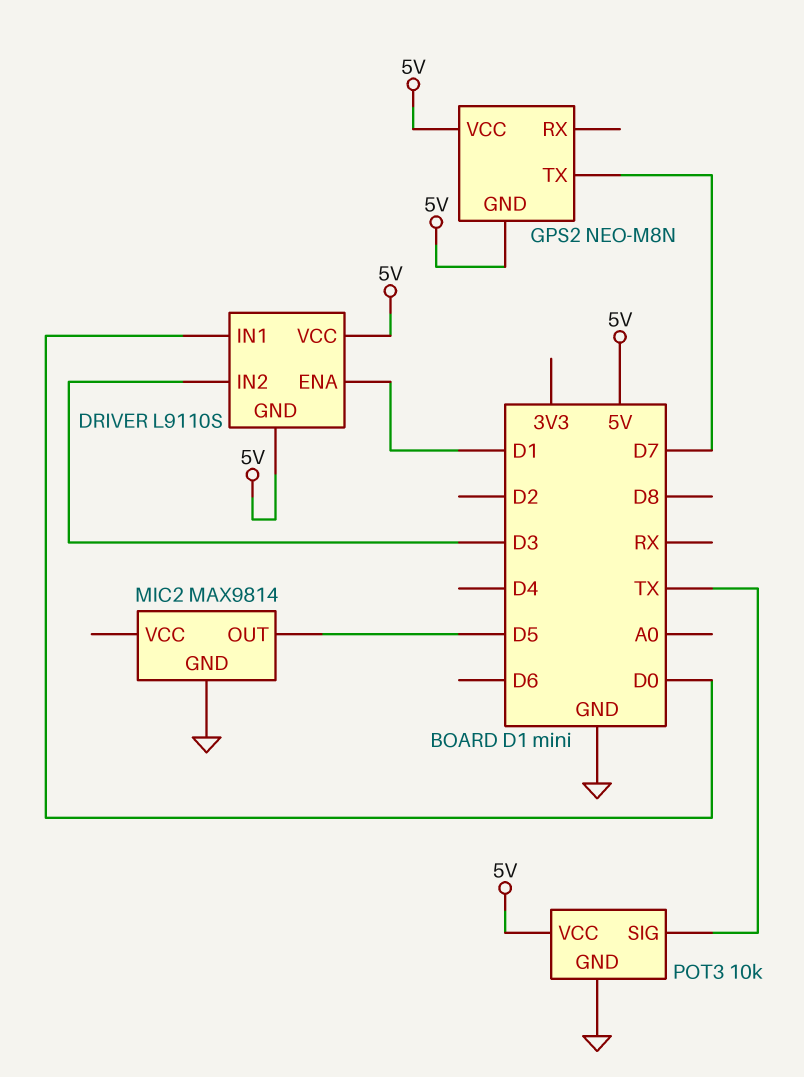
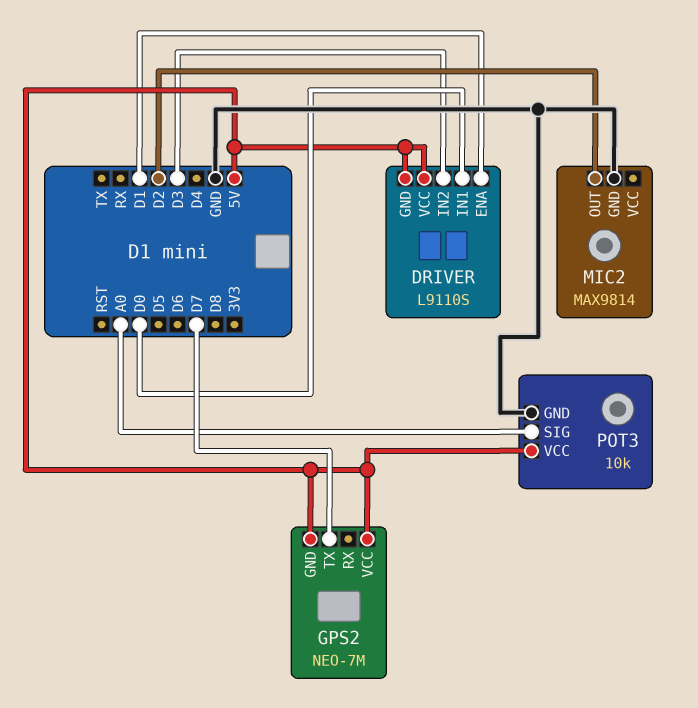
GPS2: NEO-M8N -> NEO-7M
MIC2 pin OUT: D5 -> D2
POT3 pin SIG: TX -> A0

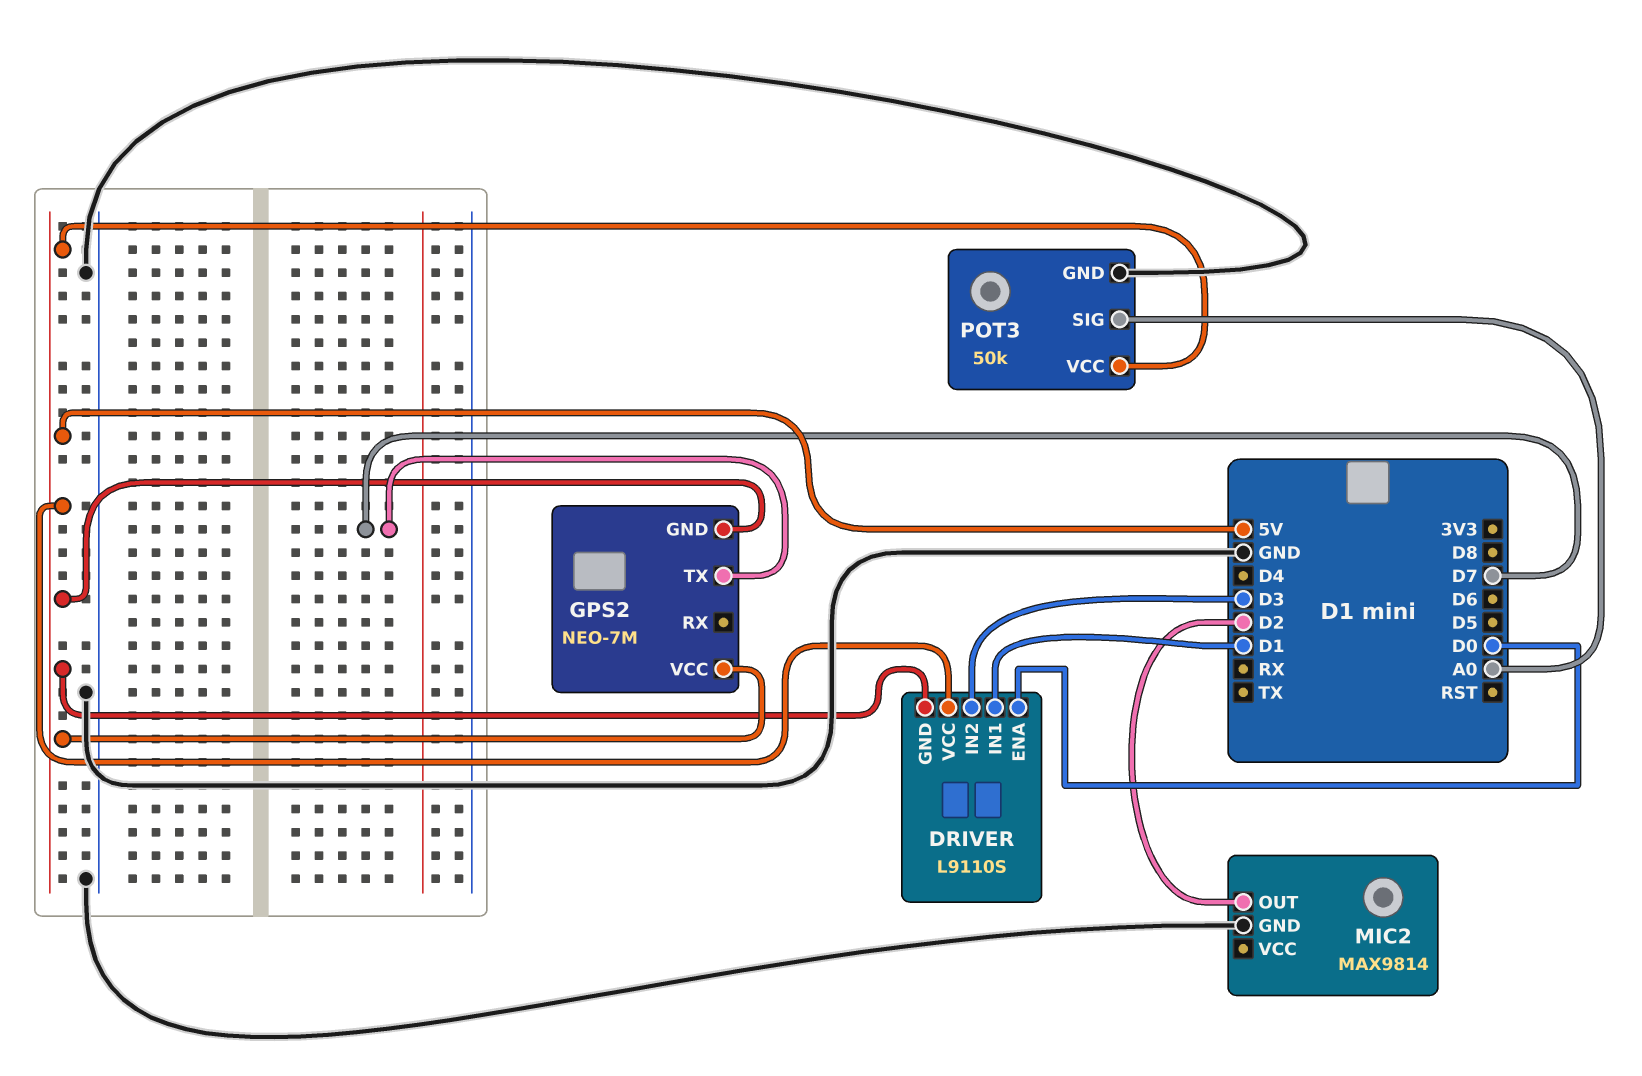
DRIVER pin ENA: D1 -> D0
DRIVER pin IN1: D0 -> D1
POT3: 10k -> 50k

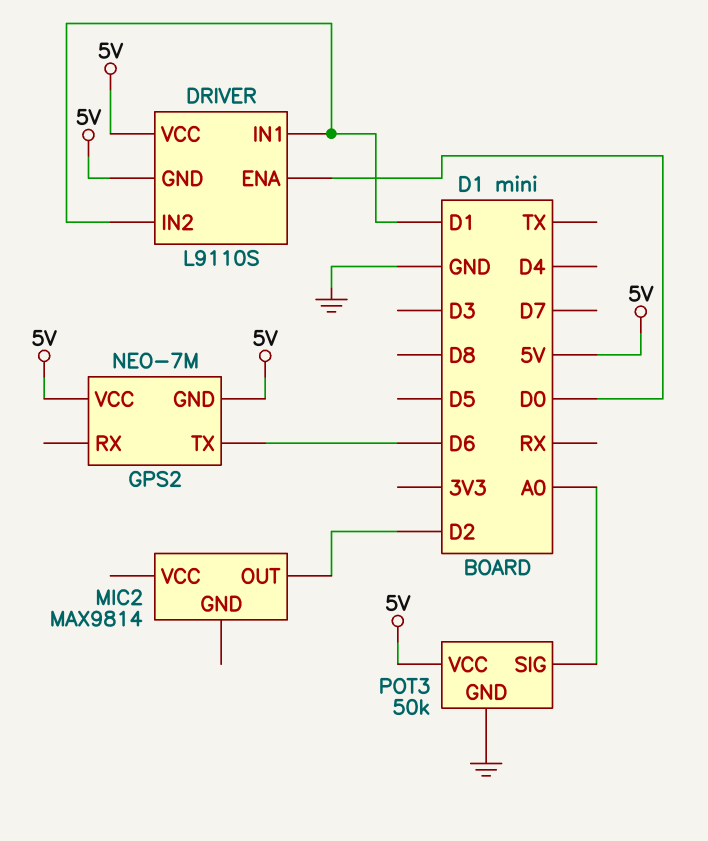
DRIVER pin IN2: D3 -> D1
GPS2 pin TX: D7 -> D6
MIC2 pin GND: GND -> none

